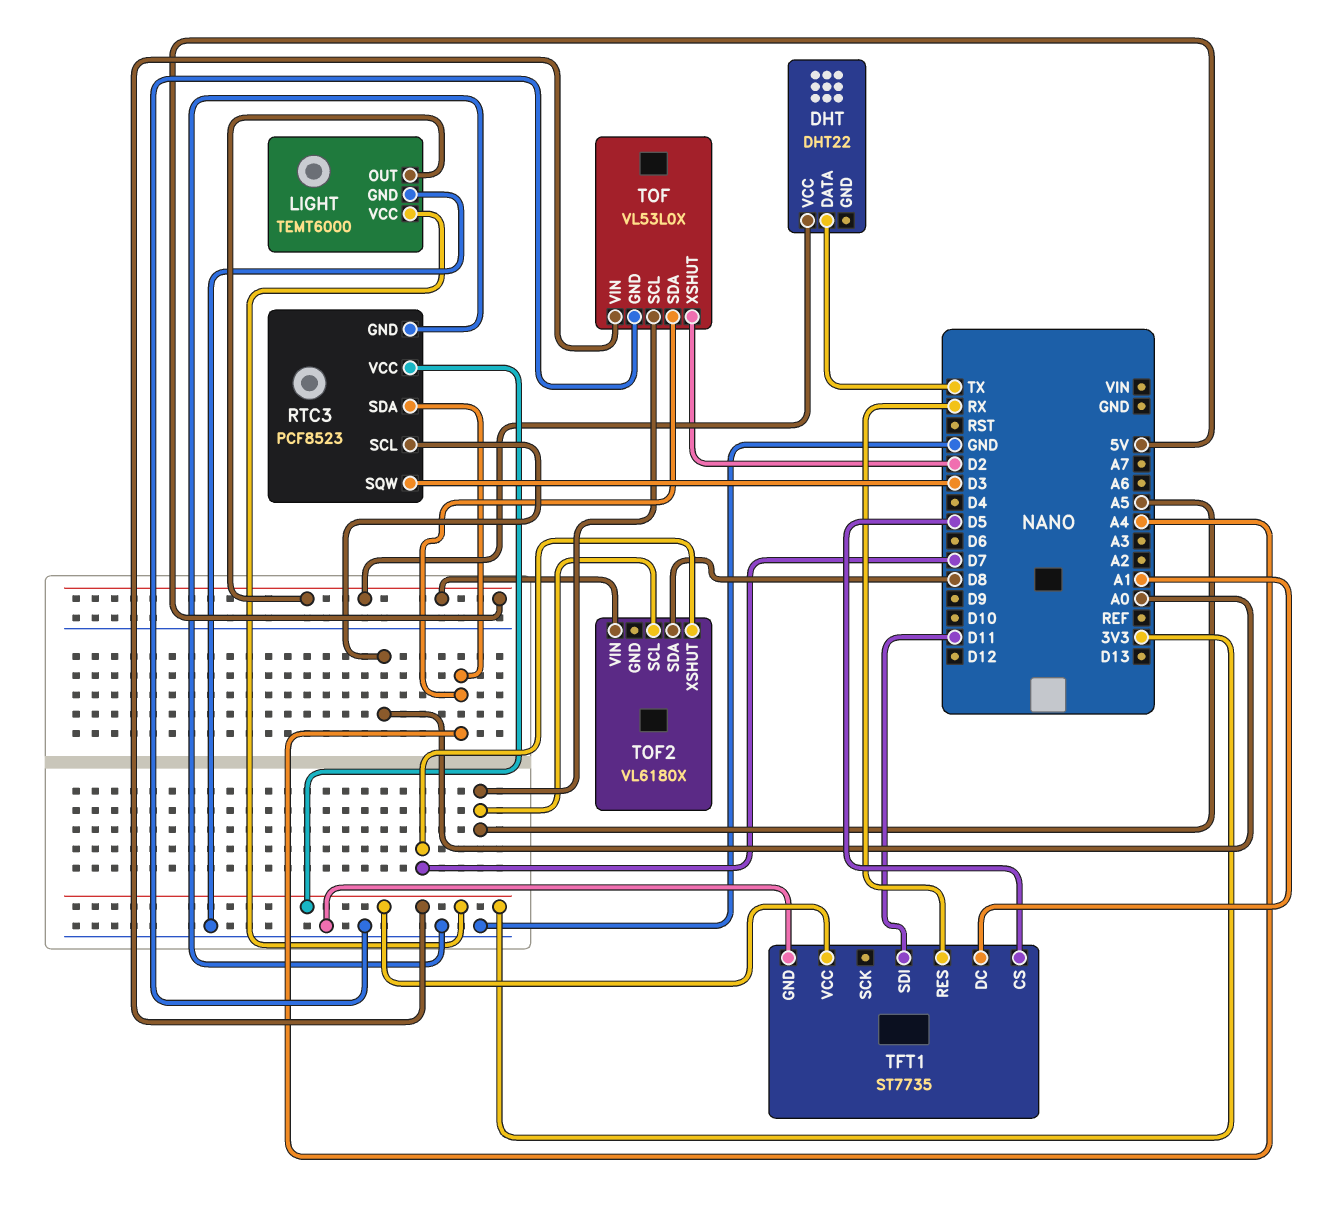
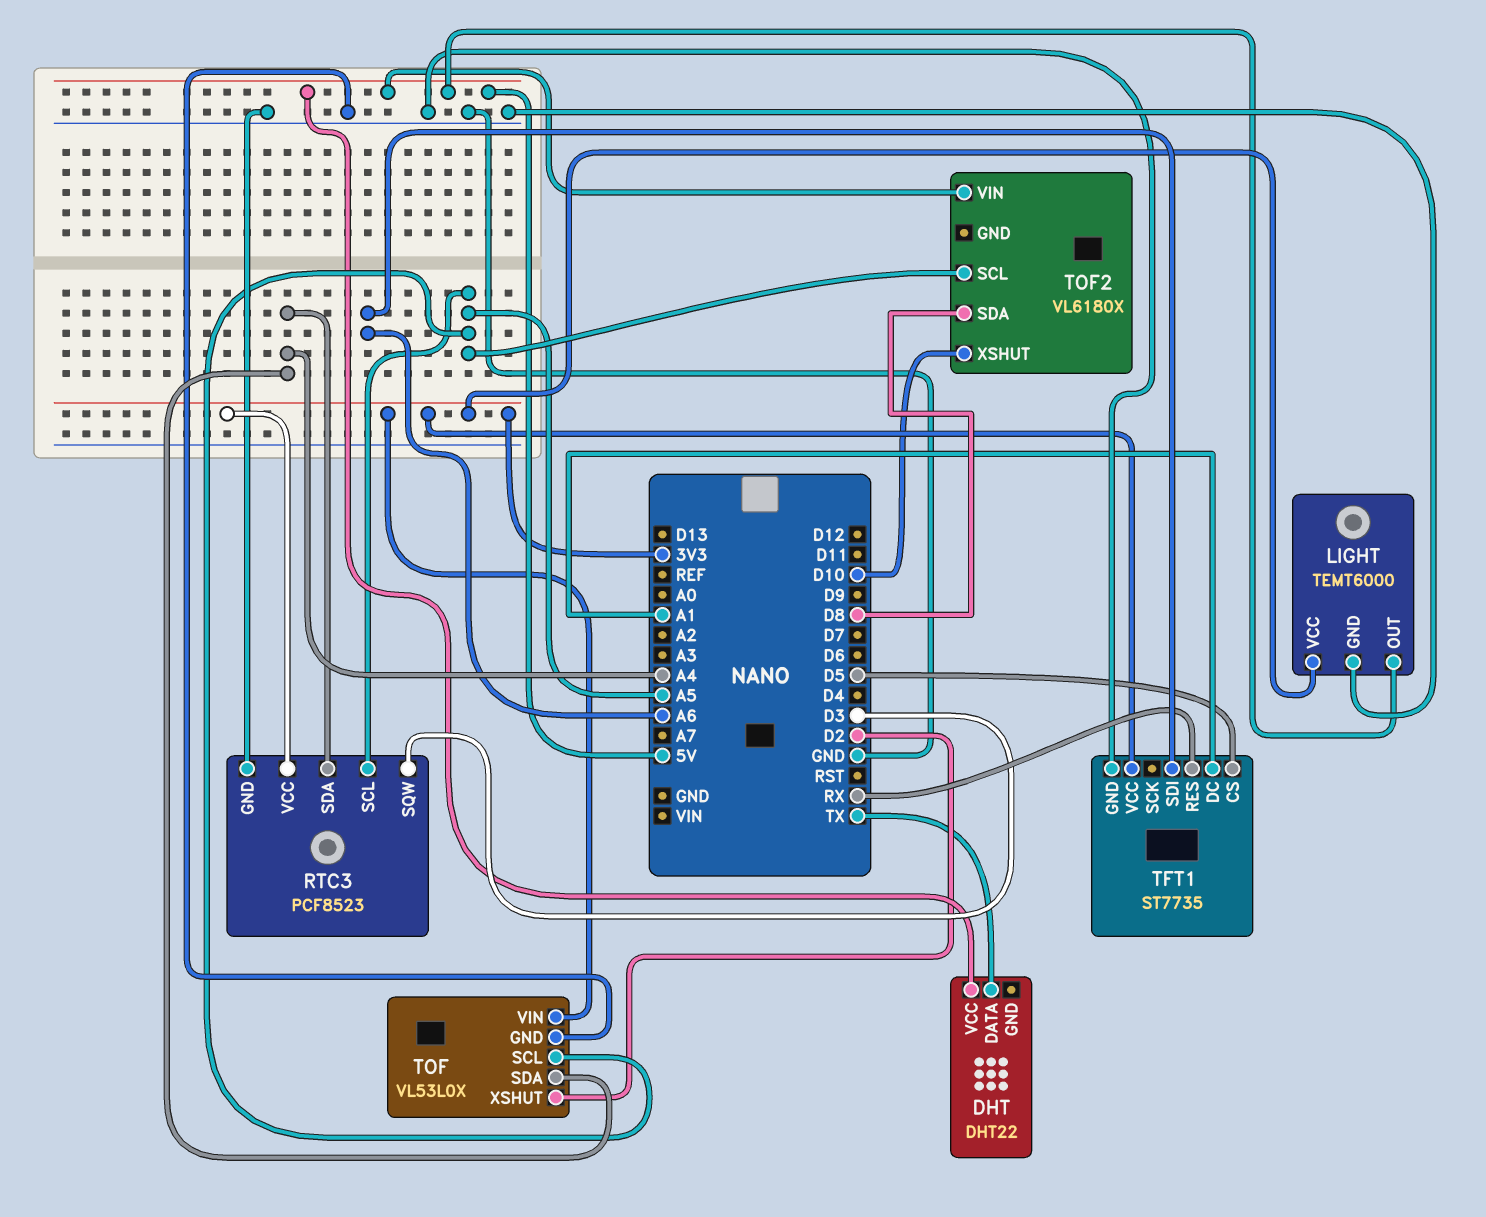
RTC3 pin SCL: A0 -> A5
TFT1 pin SDI: D11 -> A6
TOF2 pin XSHUT: D7 -> D10

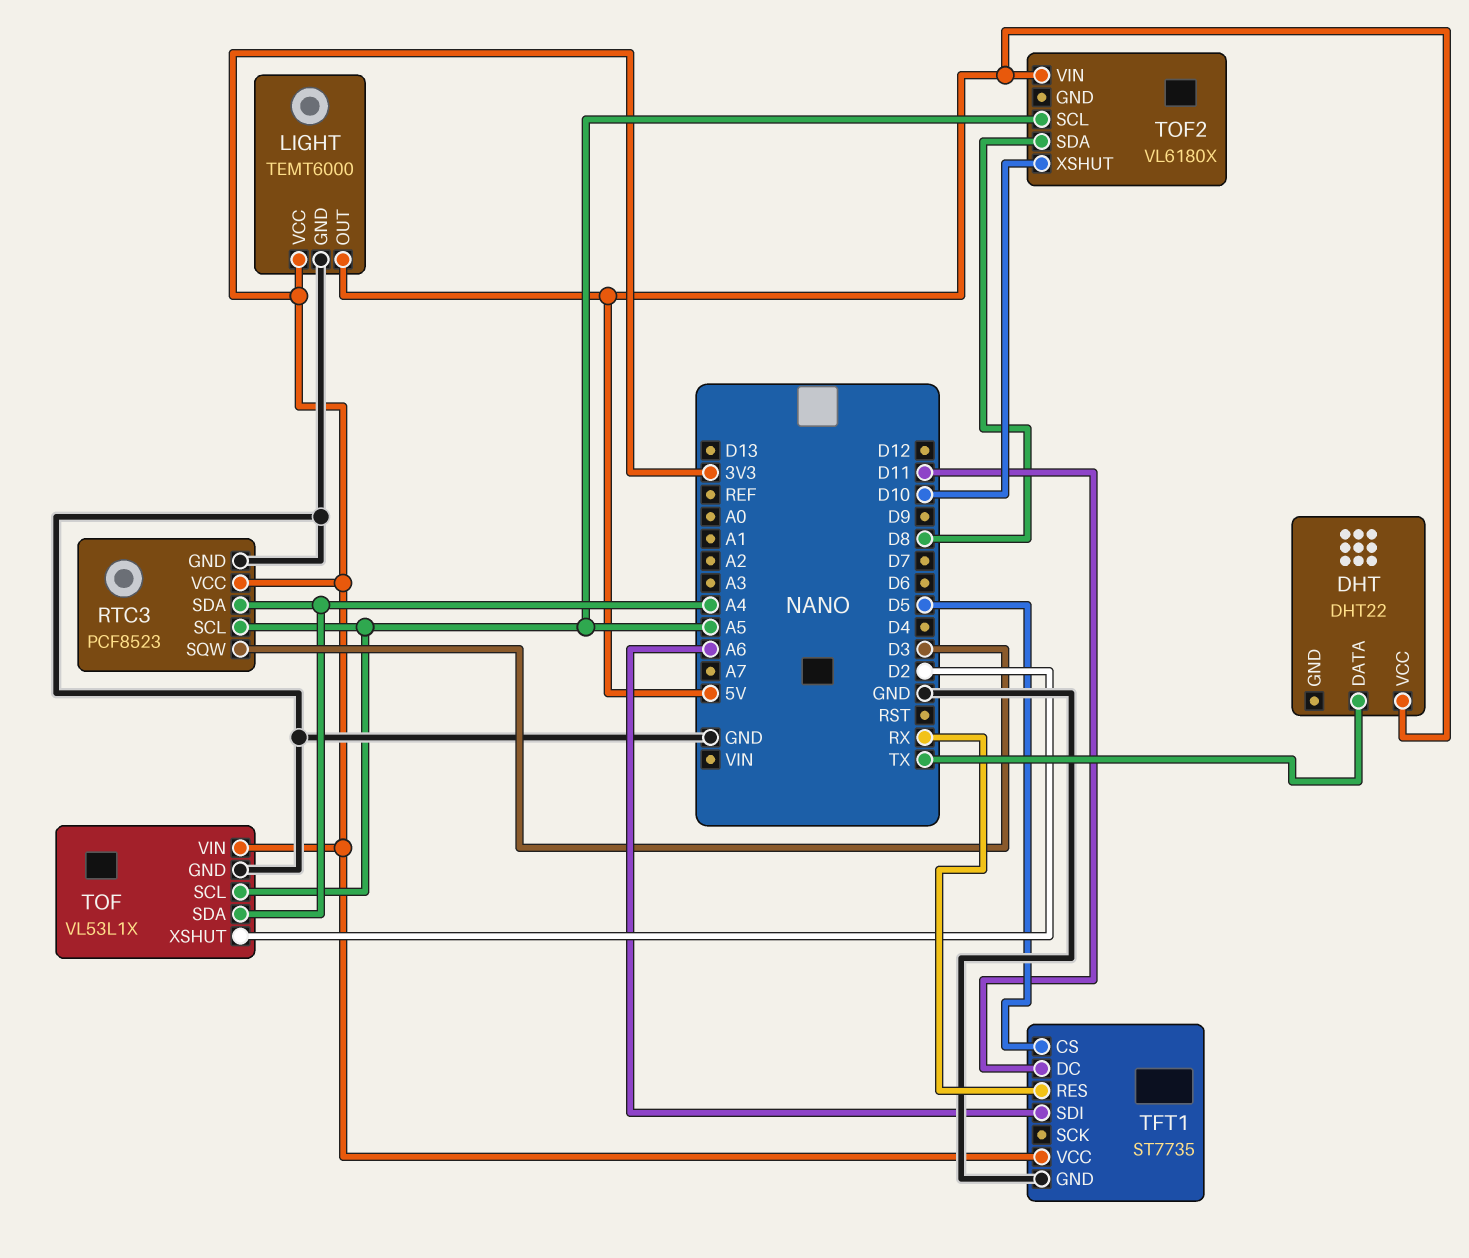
TFT1 pin DC: A1 -> D11
TOF: VL53L0X -> VL53L1X

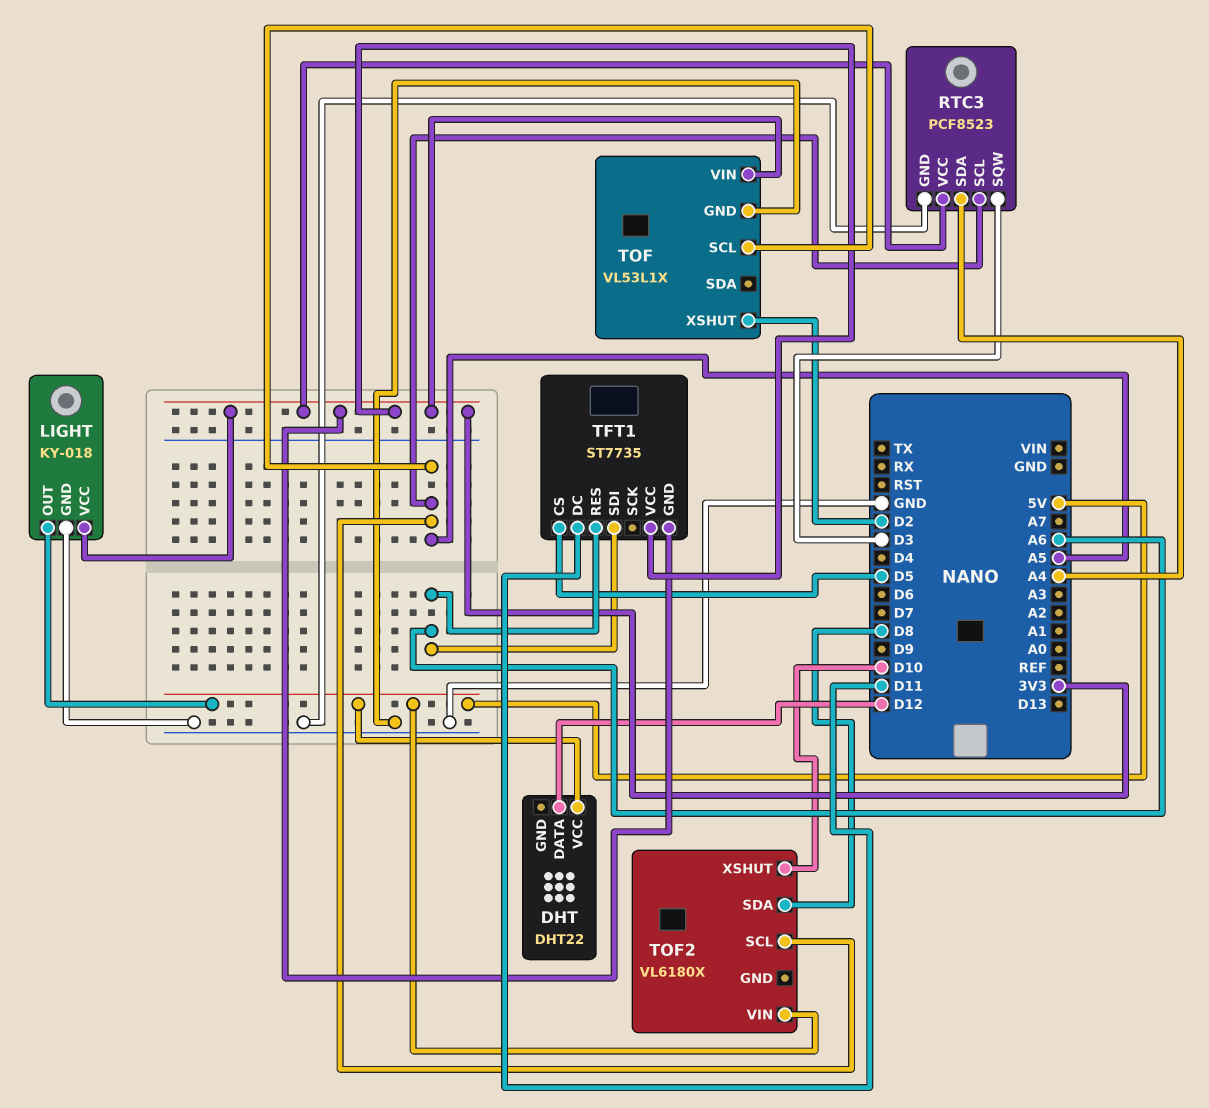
DHT pin DATA: TX -> D12
LIGHT: TEMT6000 -> KY-018
TFT1 pin GND: GND -> 3V3
TFT1 pin RES: RX -> A6
TOF pin SDA: A4 -> none

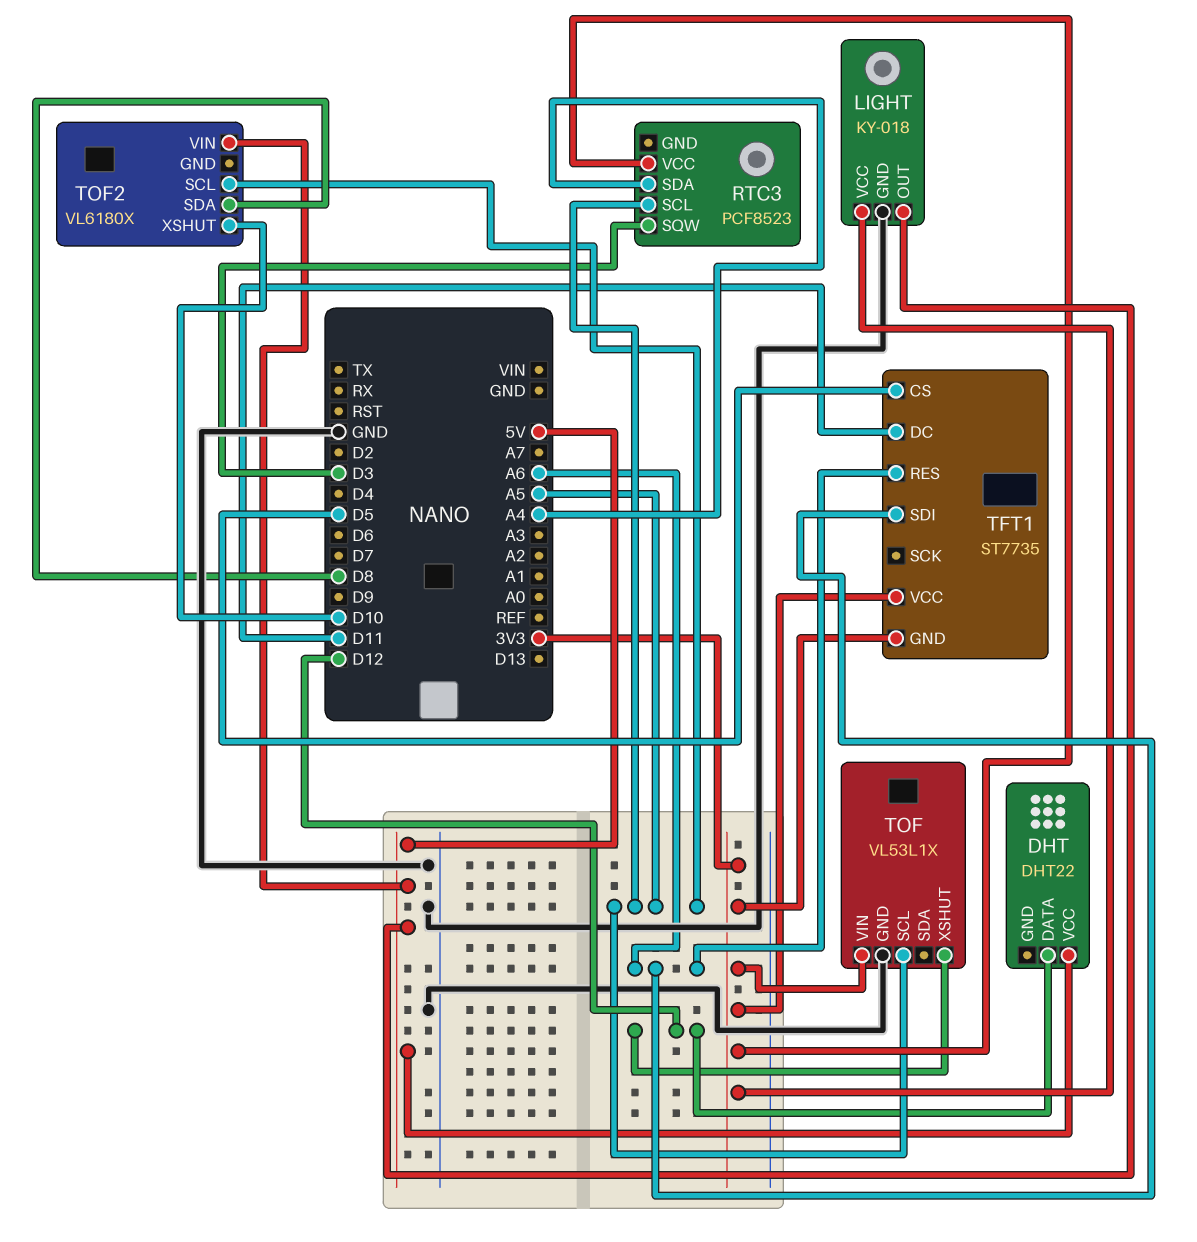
RTC3 pin GND: GND -> none
TOF pin XSHUT: D2 -> D12

